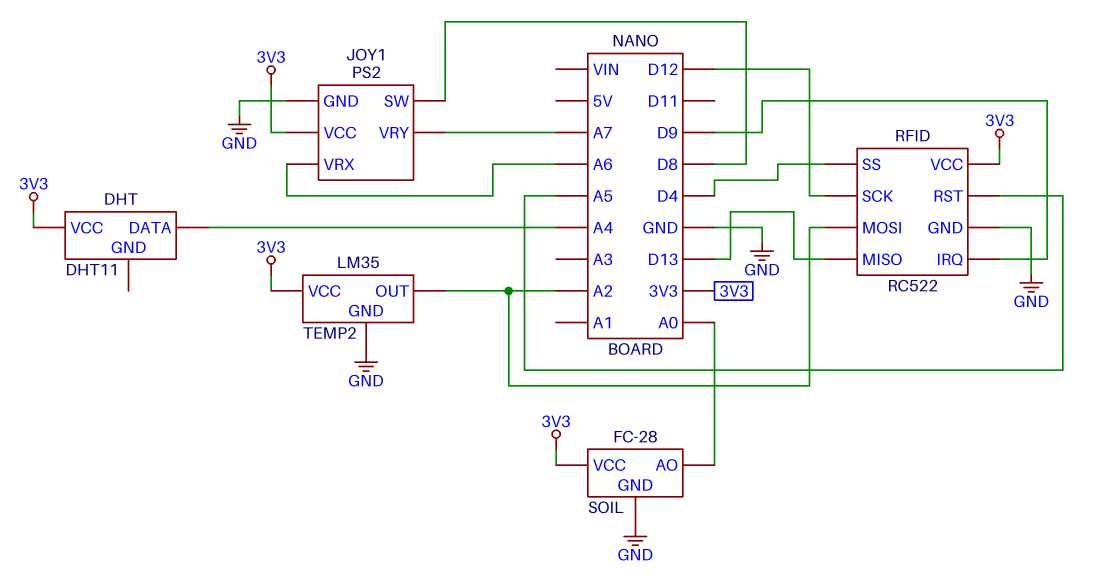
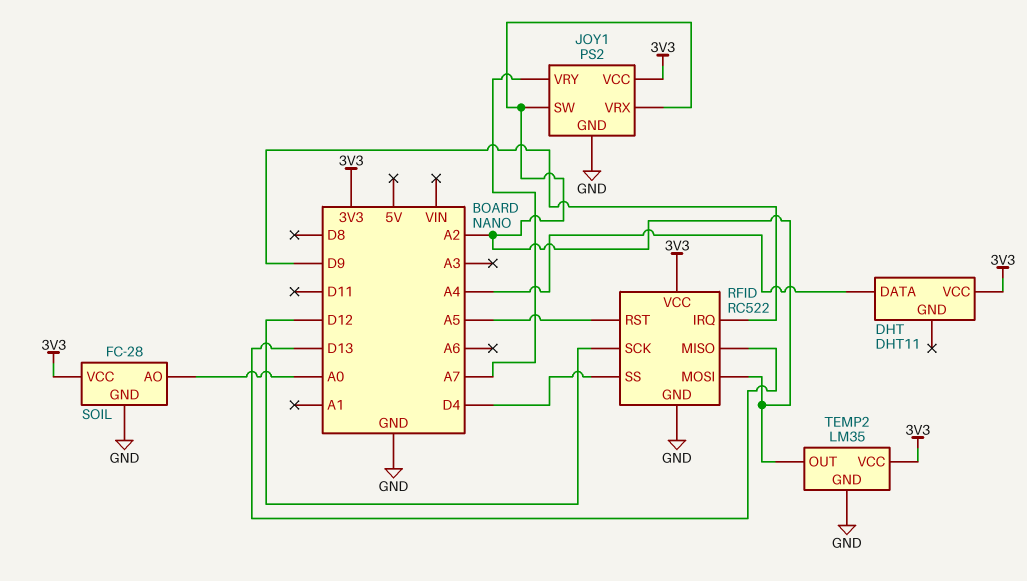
JOY1 pin SW: D8 -> A2
JOY1 pin VRX: A6 -> A2

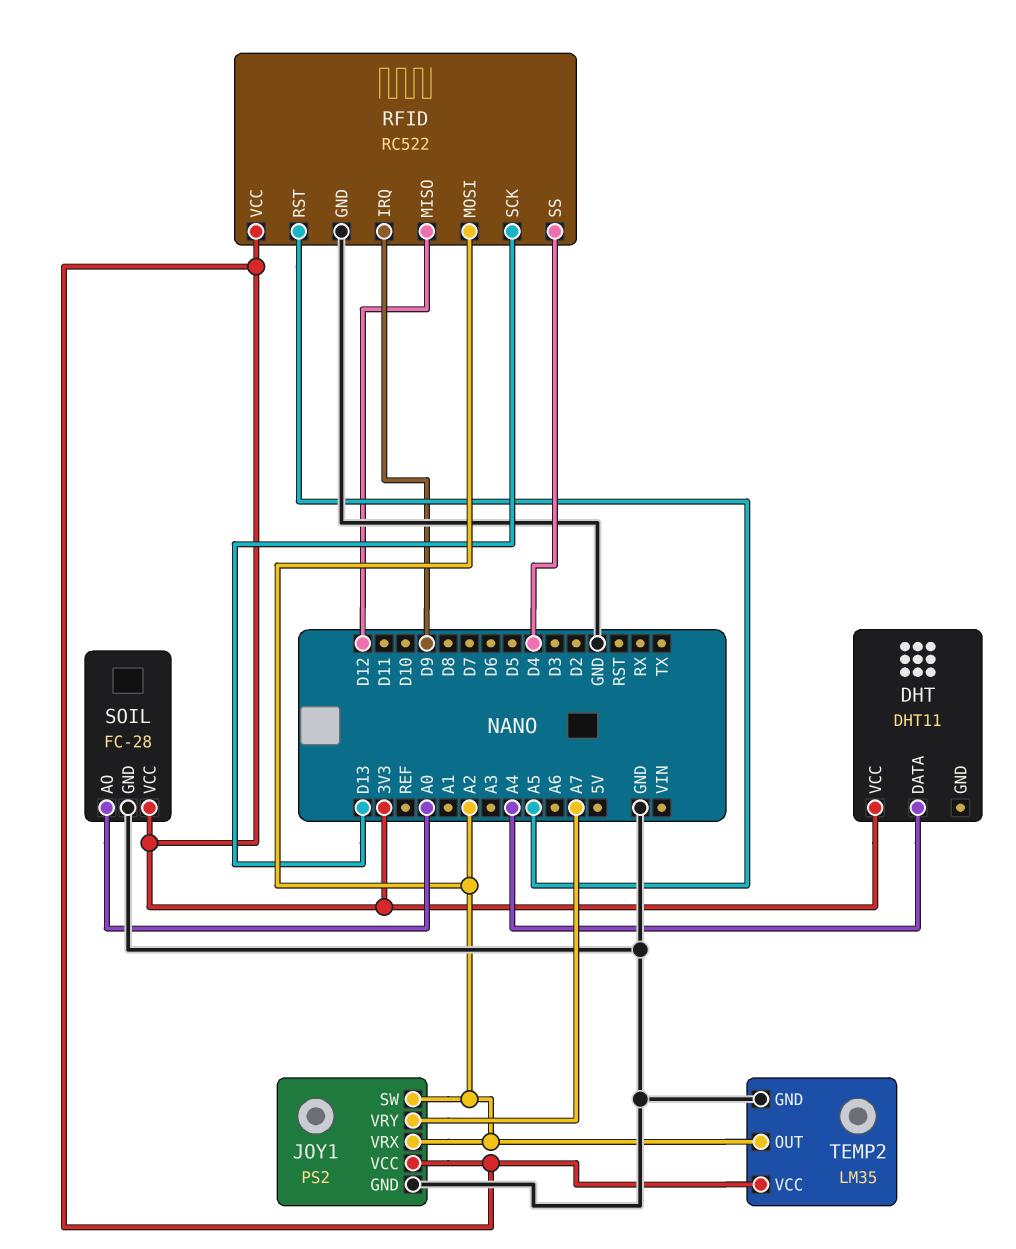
RFID pin MISO: D13 -> D12
RFID pin SCK: D12 -> D13

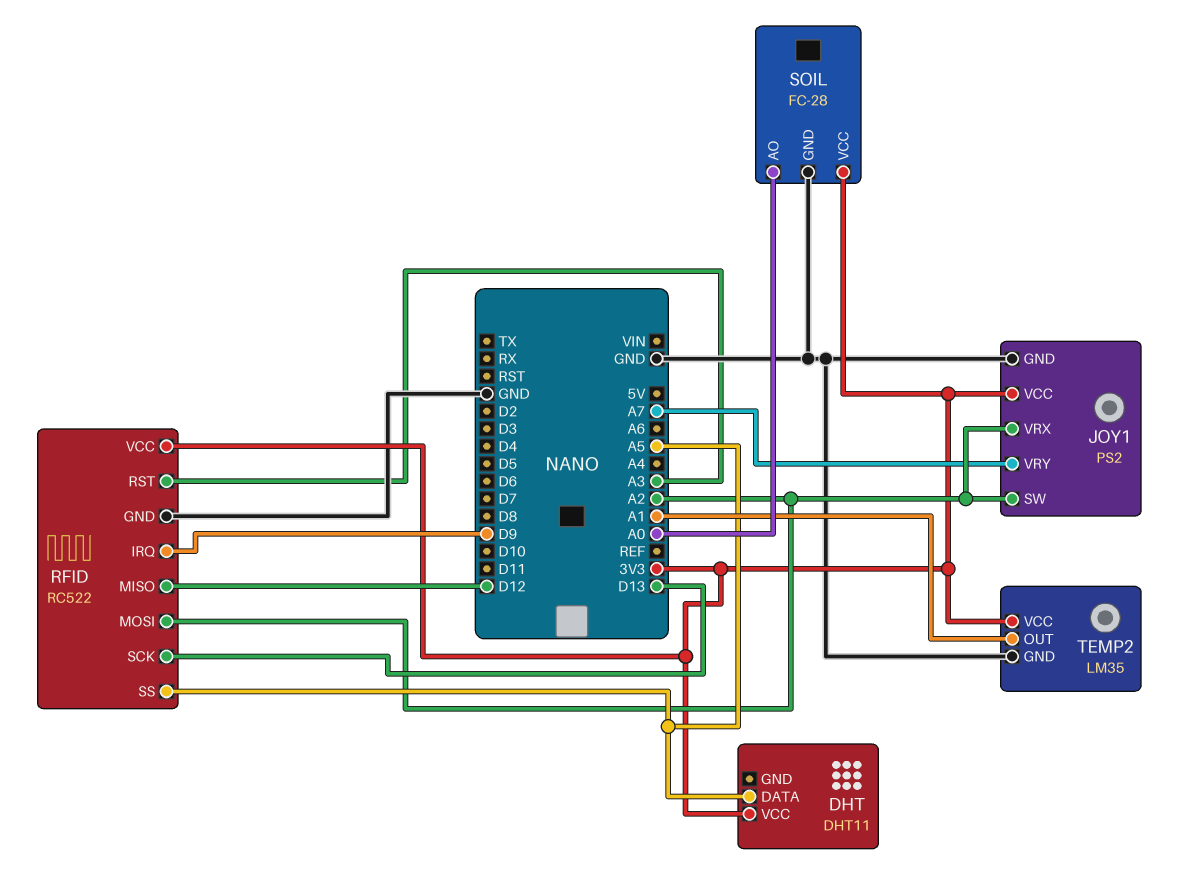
DHT pin DATA: A4 -> A5
RFID pin RST: A5 -> A3
RFID pin SS: D4 -> A5
TEMP2 pin OUT: A2 -> A1

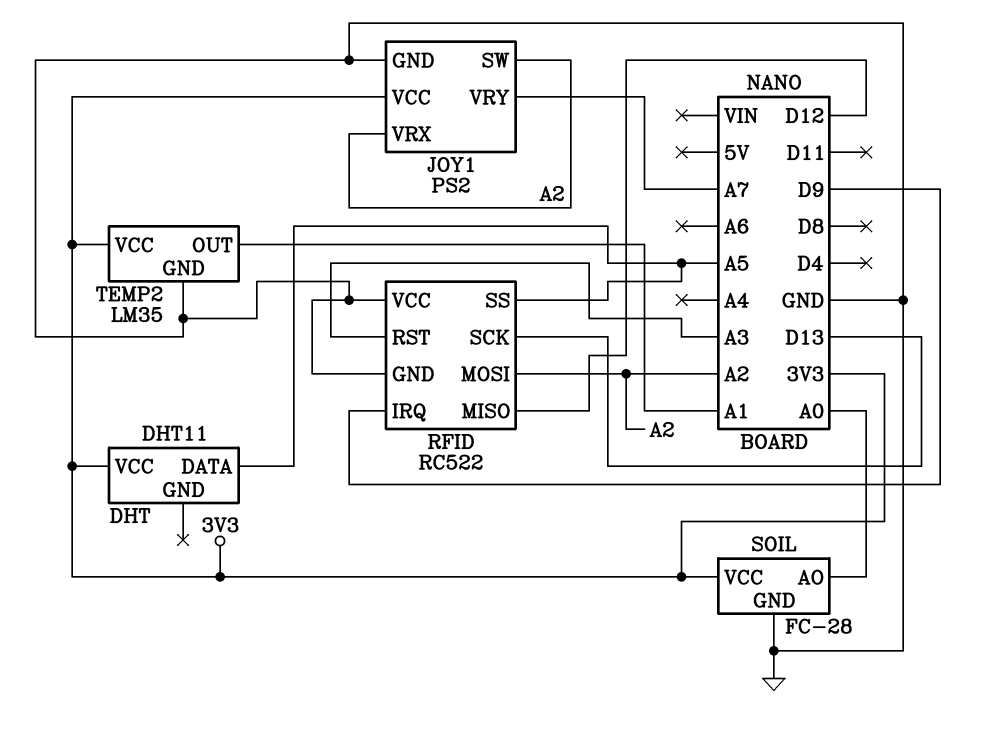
RFID pin VCC: 3V3 -> GND

